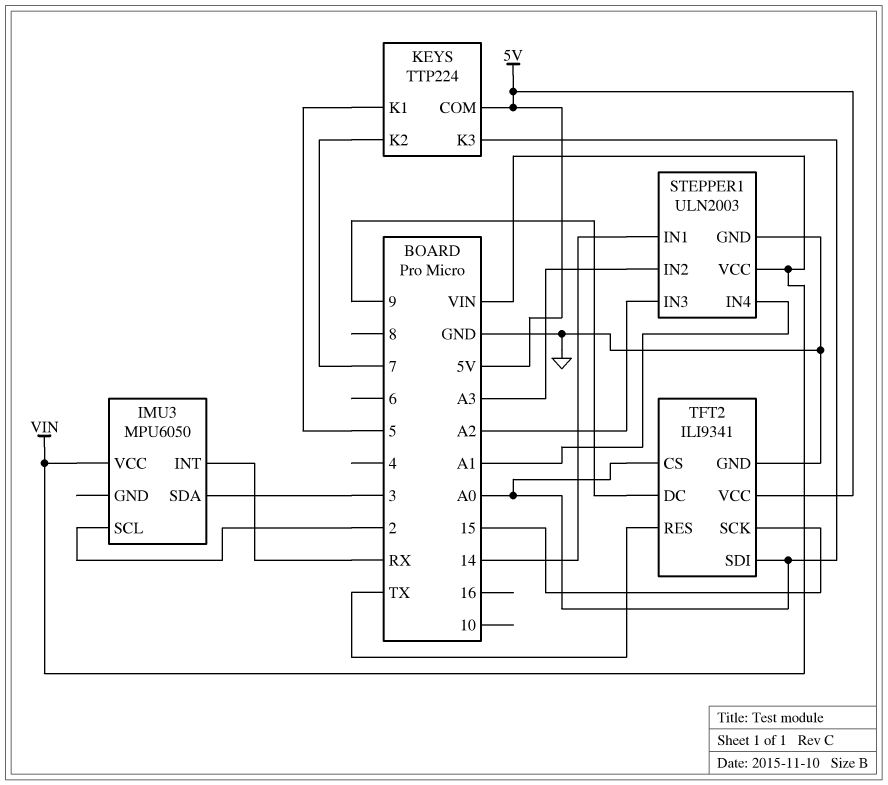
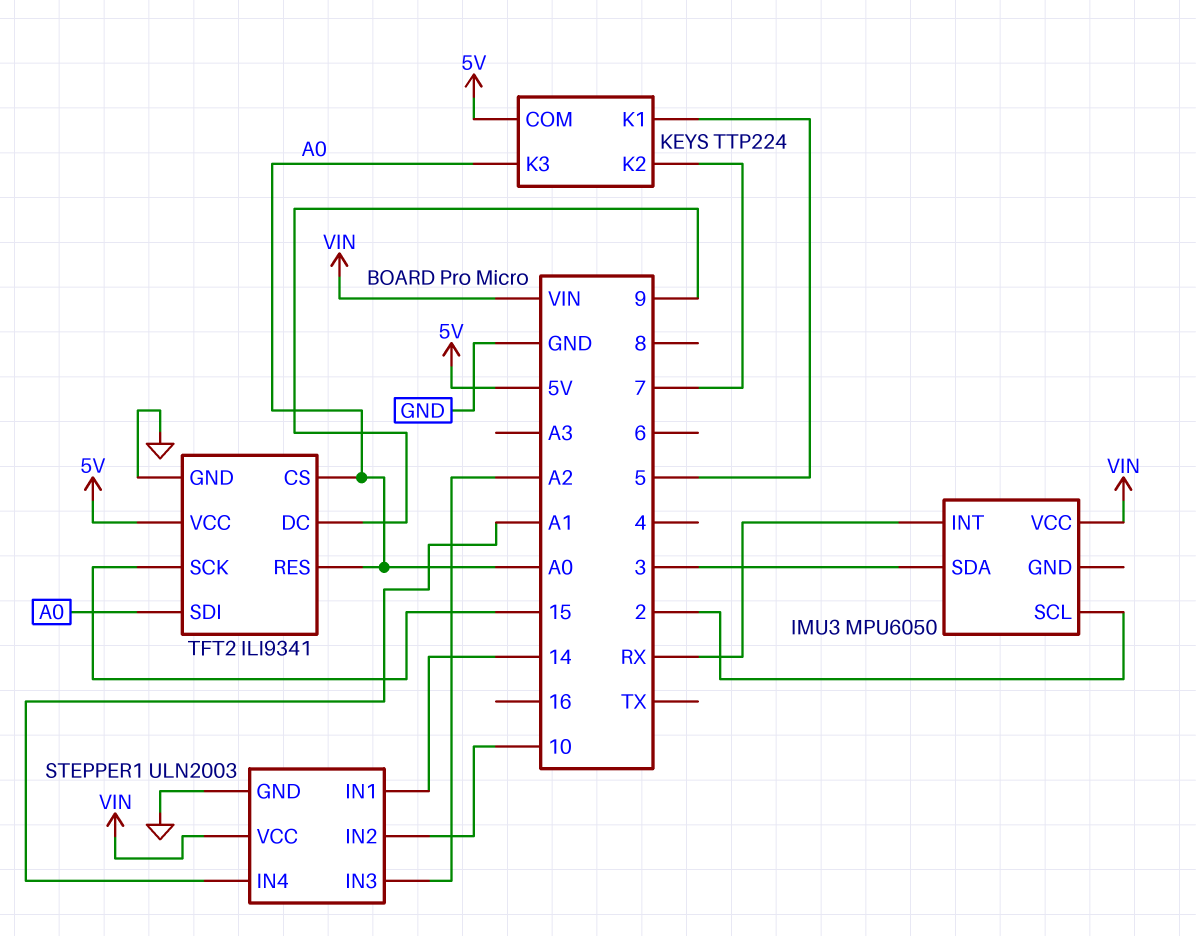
STEPPER1 pin IN2: A3 -> 10
TFT2 pin RES: TX -> A0

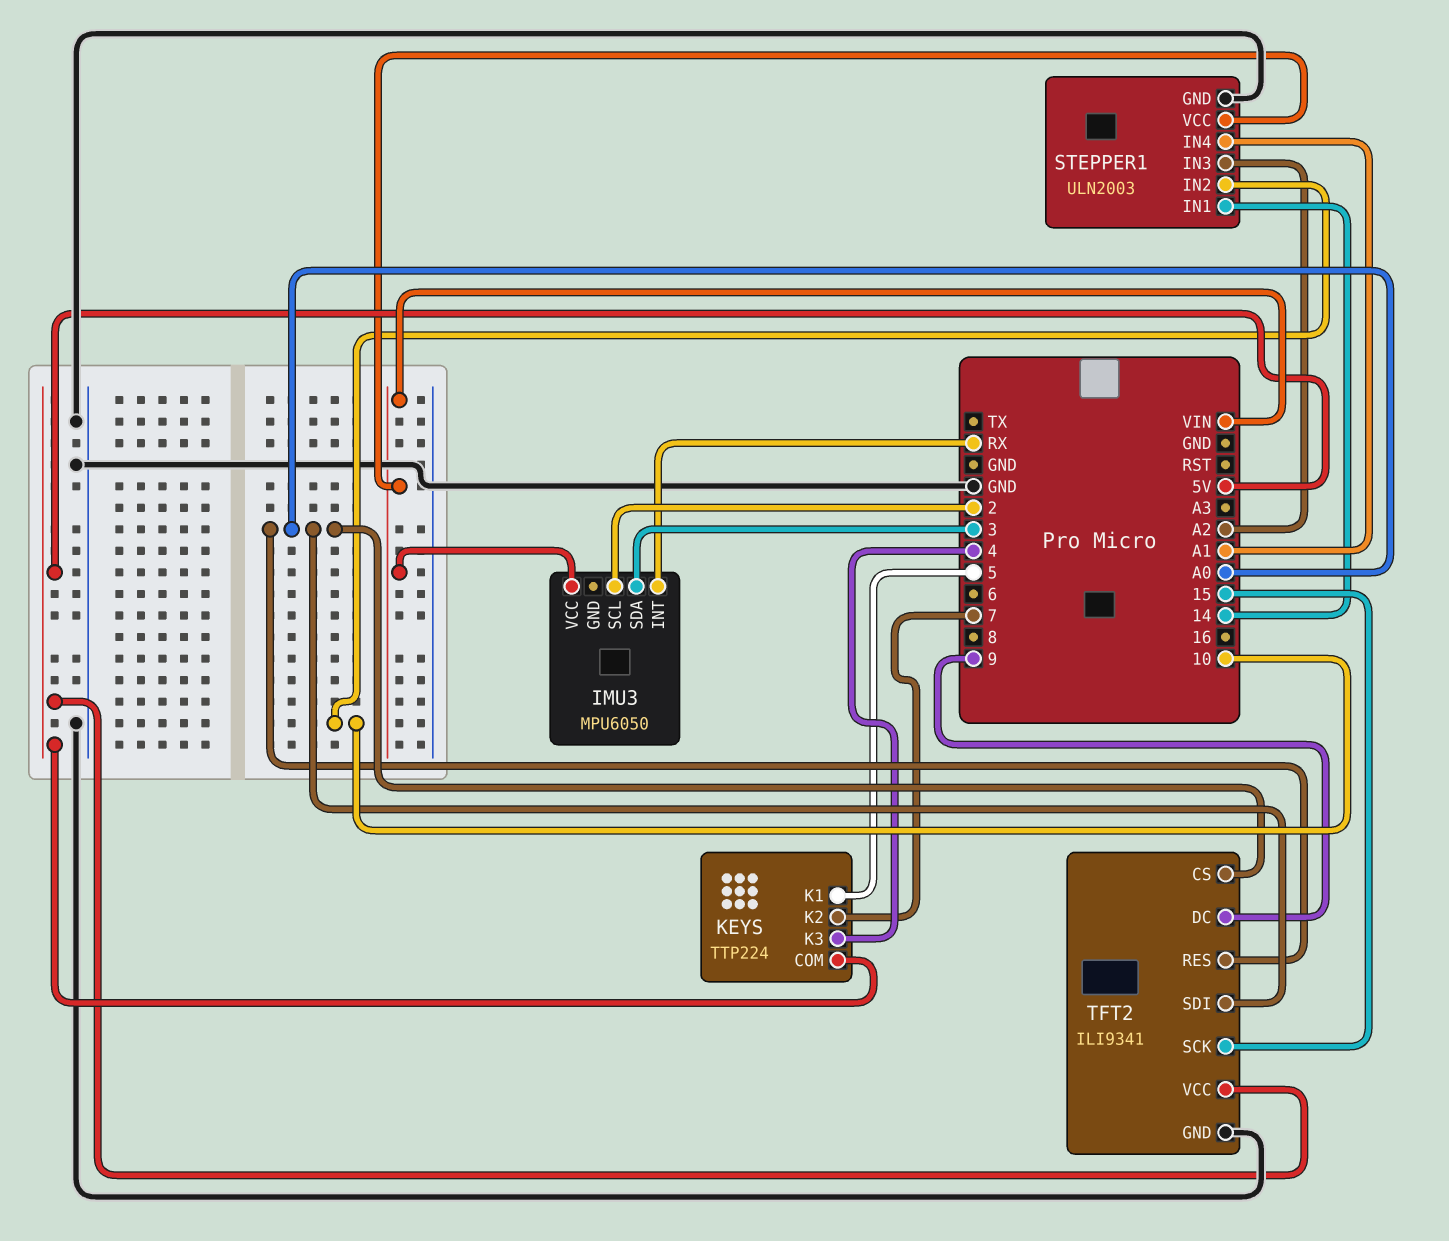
KEYS pin K3: A0 -> 4

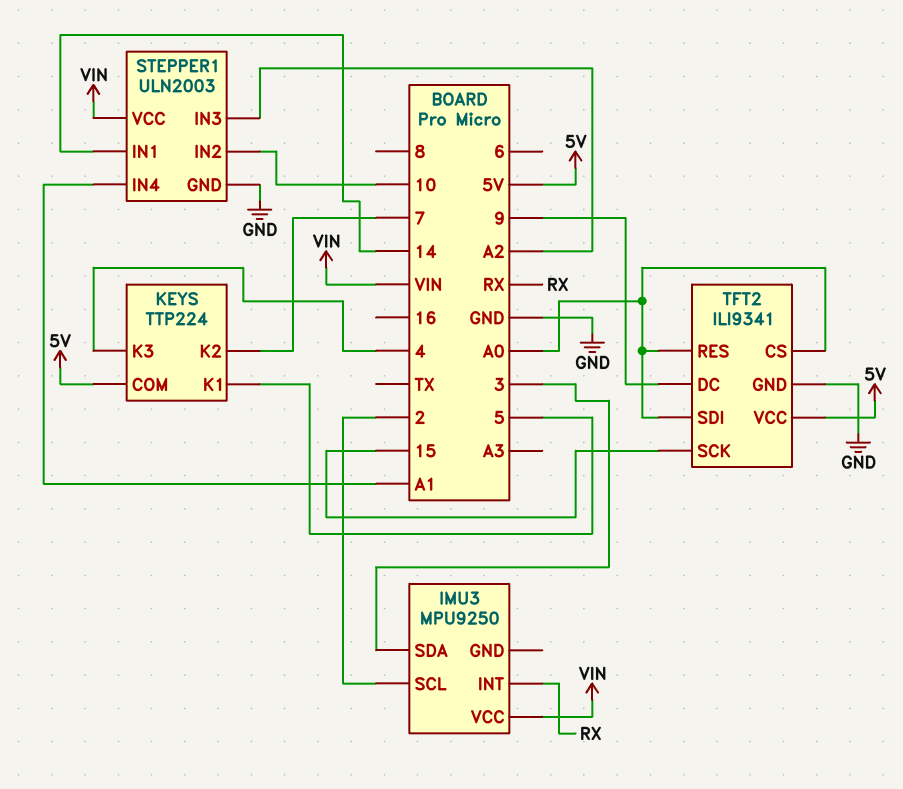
IMU3: MPU6050 -> MPU9250

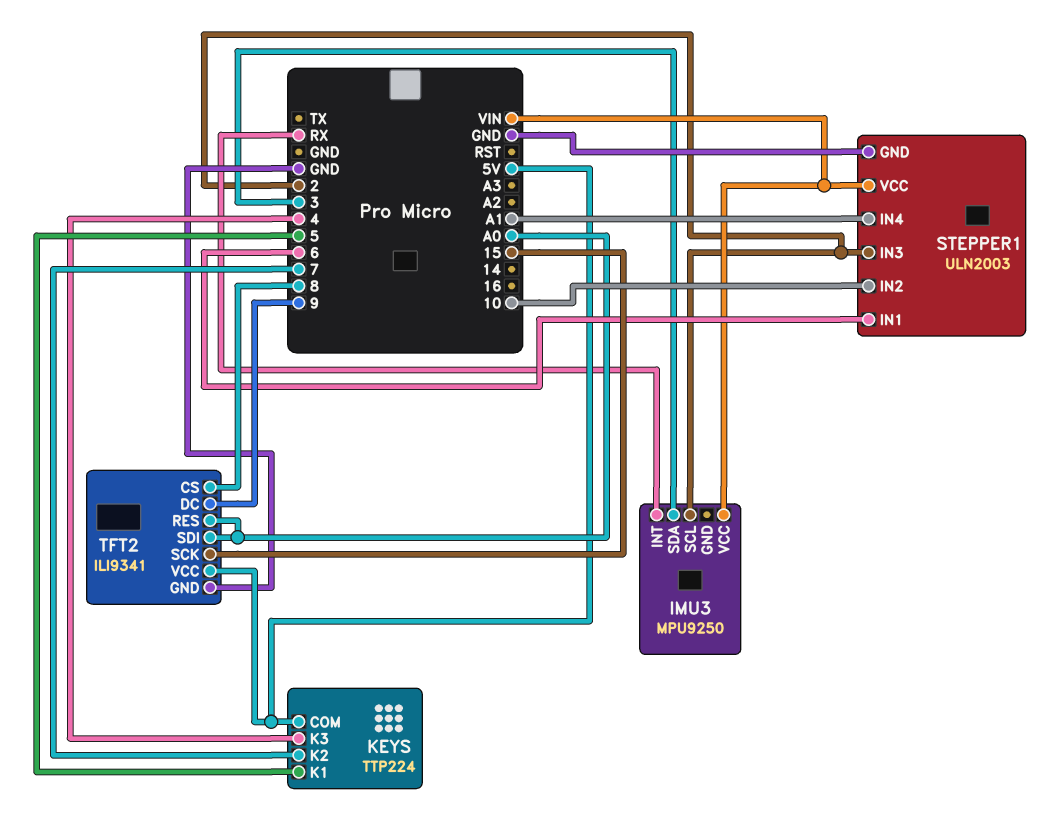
STEPPER1 pin IN1: 14 -> 6
STEPPER1 pin IN3: A2 -> 2
TFT2 pin CS: A0 -> 8

